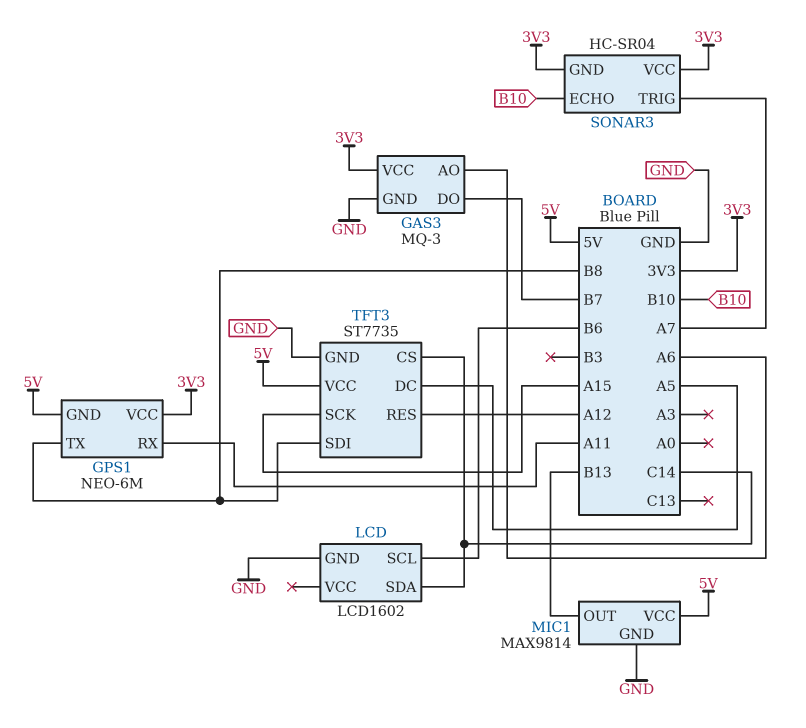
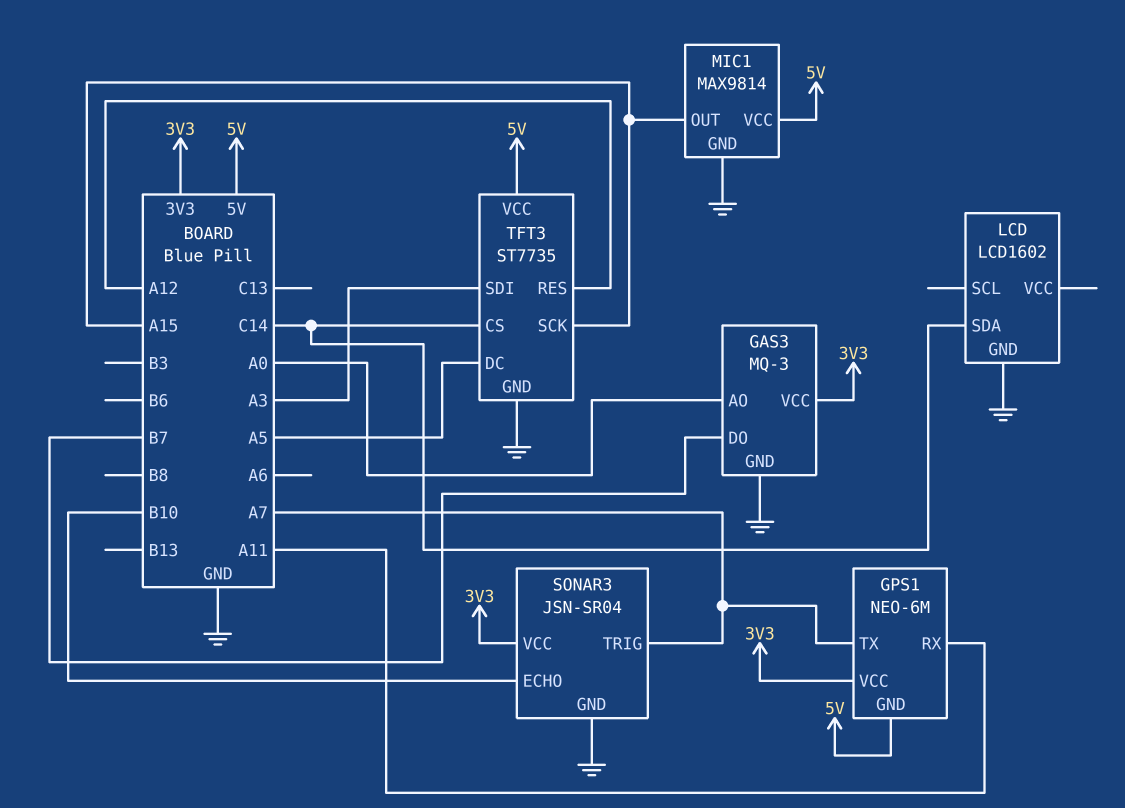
GAS3 pin AO: A6 -> A0
GPS1 pin TX: B8 -> A7
LCD pin SCL: B6 -> none
MIC1 pin OUT: B13 -> A15
SONAR3: HC-SR04 -> JSN-SR04
SONAR3 pin GND: 3V3 -> GND
TFT3 pin SDI: B8 -> A3

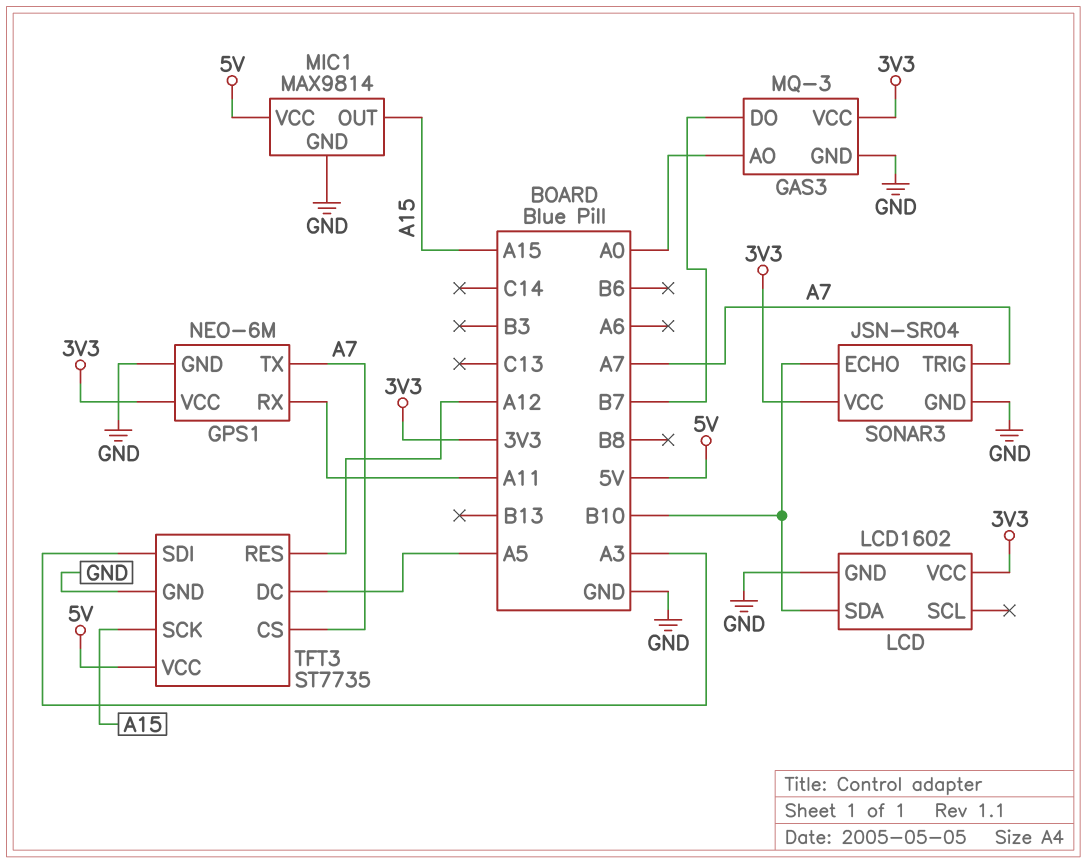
GPS1 pin GND: 5V -> GND
LCD pin SDA: C14 -> B10
LCD pin VCC: none -> 3V3
TFT3 pin CS: C14 -> A7

